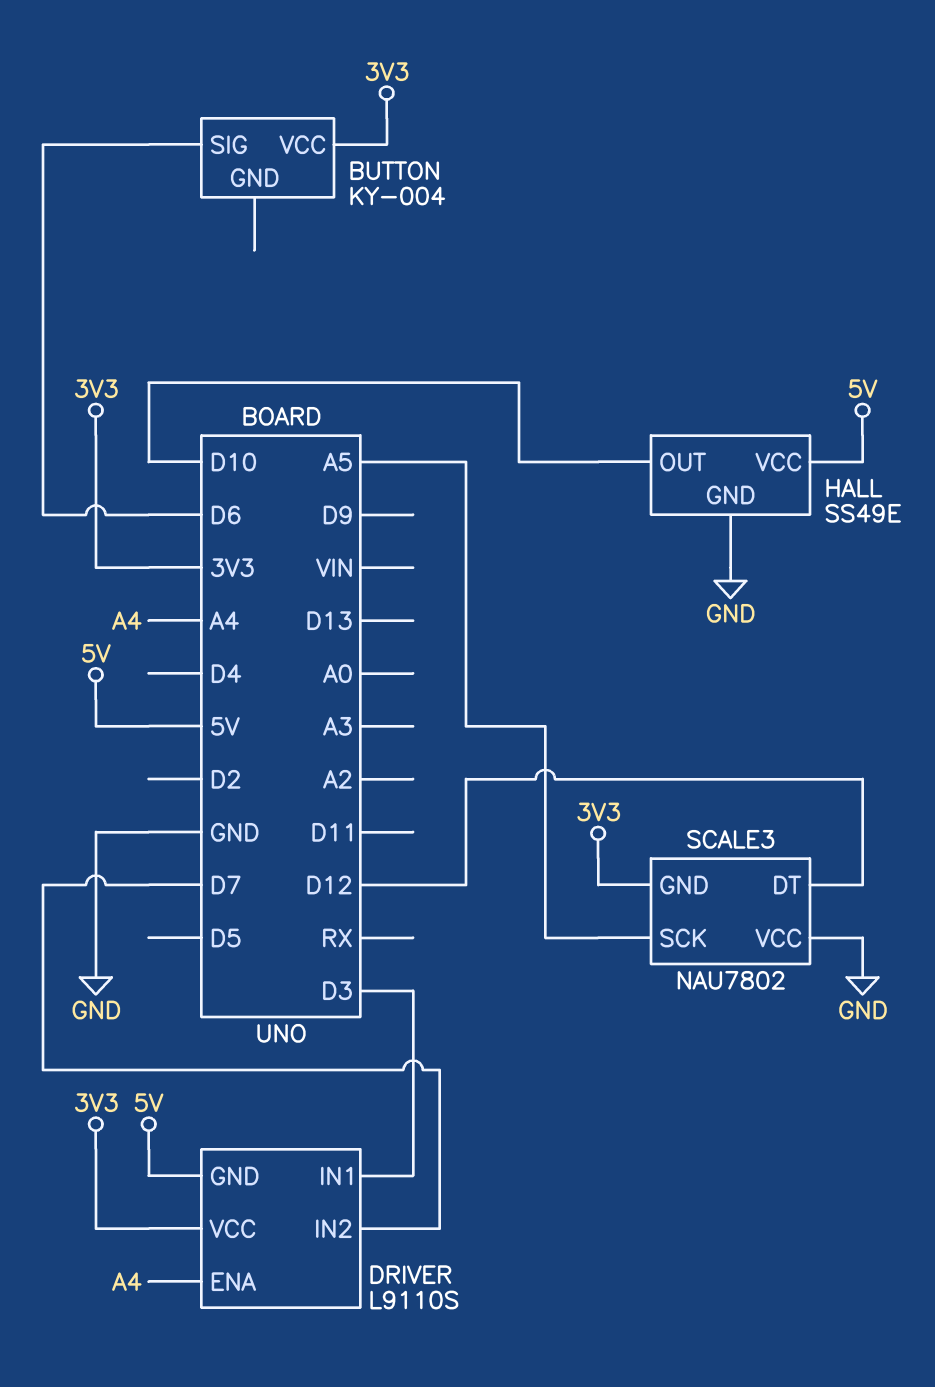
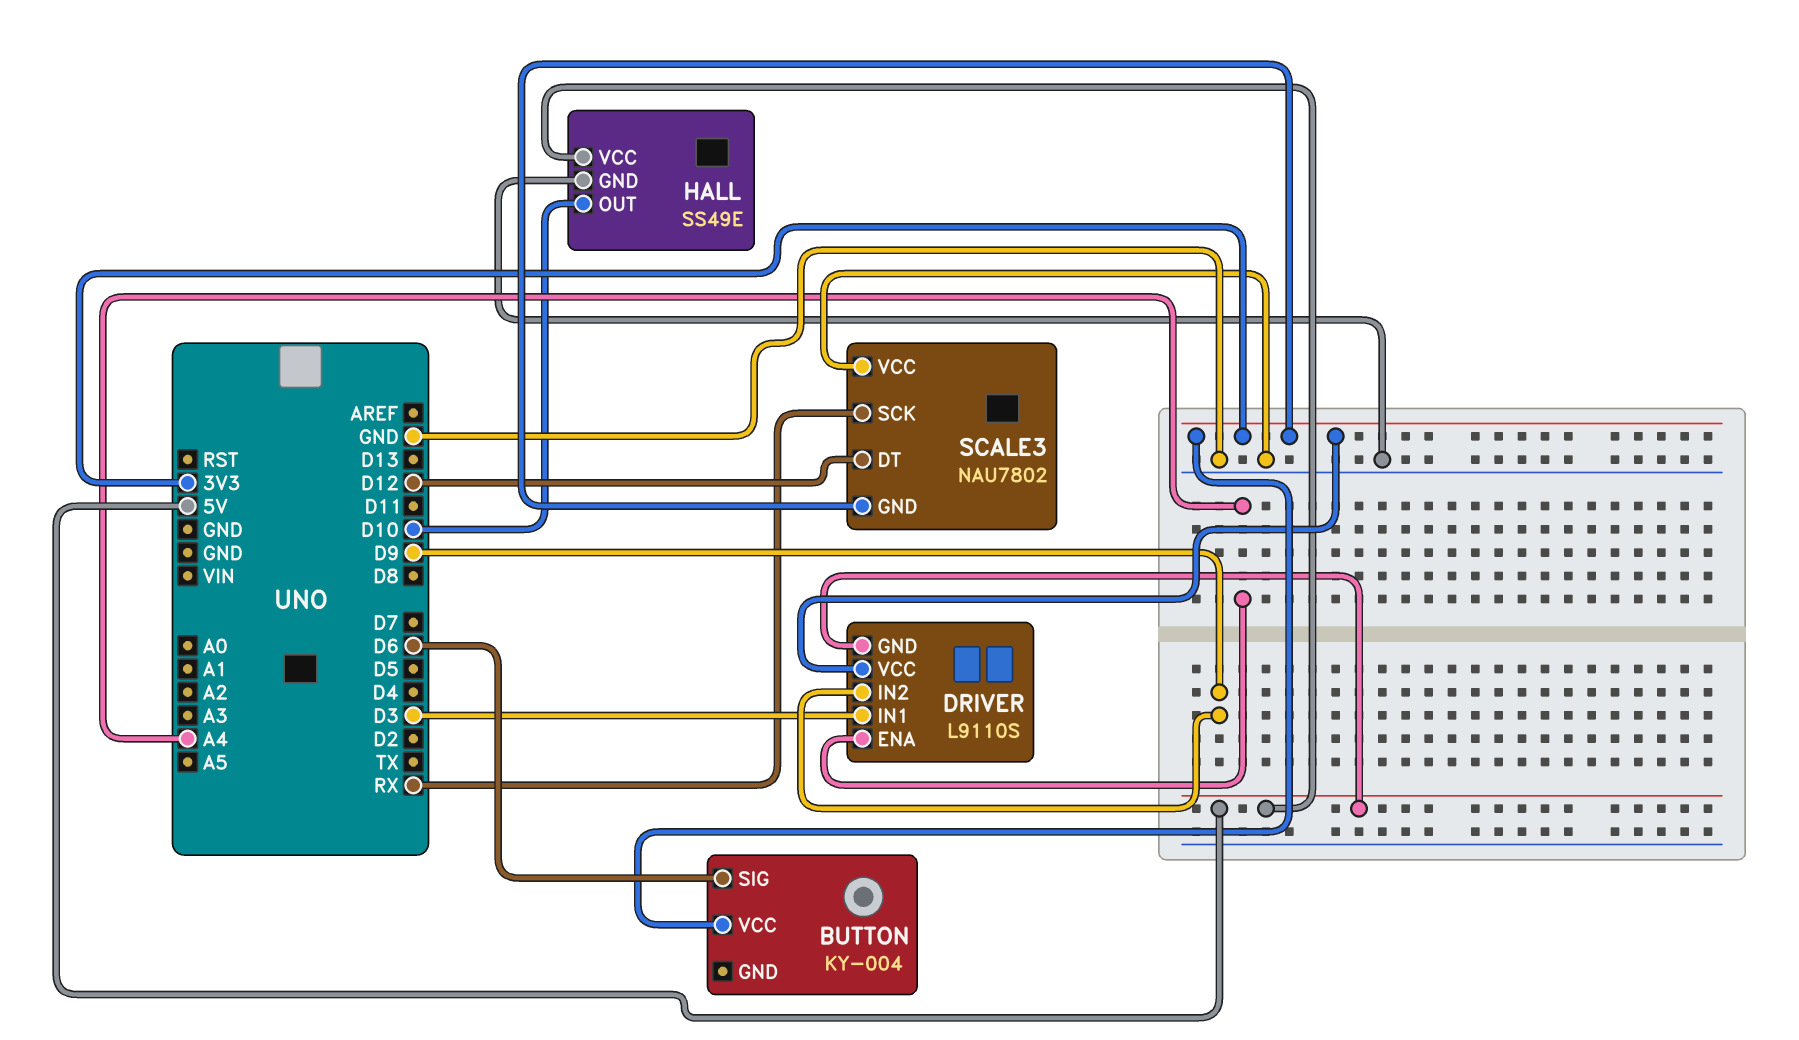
DRIVER pin IN2: D7 -> D9
SCALE3 pin SCK: A5 -> RX

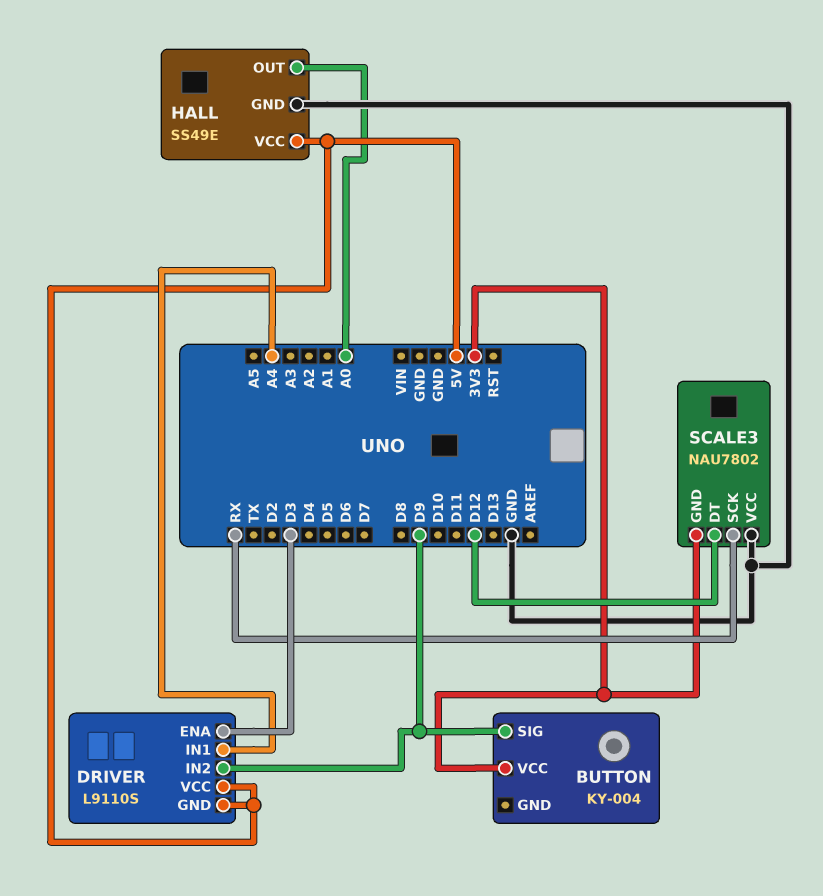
BUTTON pin SIG: D6 -> D9
DRIVER pin ENA: A4 -> D3
DRIVER pin IN1: D3 -> A4
DRIVER pin VCC: 3V3 -> 5V
HALL pin OUT: D10 -> A0

